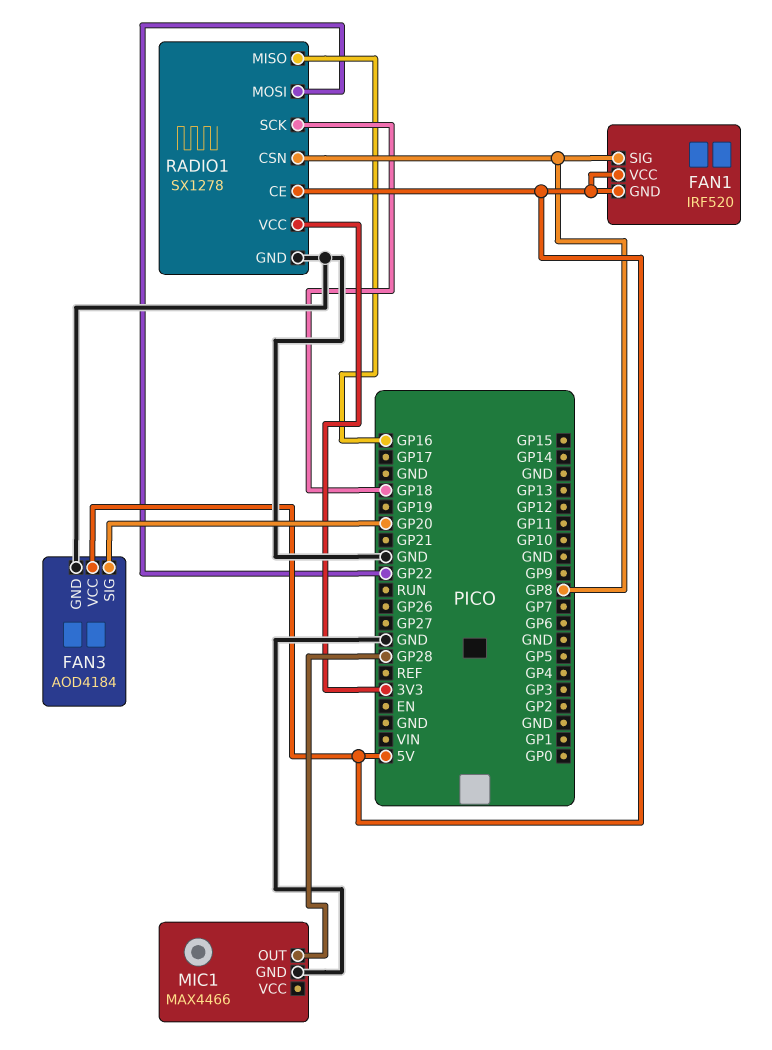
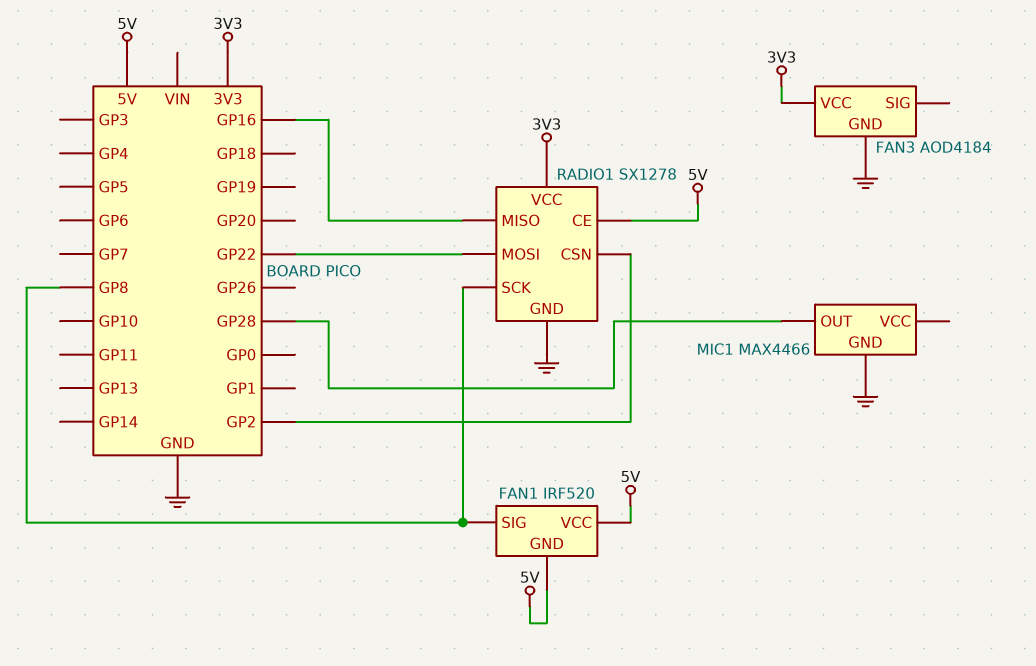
FAN3 pin SIG: GP20 -> none
FAN3 pin VCC: 5V -> 3V3
RADIO1 pin CSN: GP8 -> GP2
RADIO1 pin SCK: GP18 -> GP8

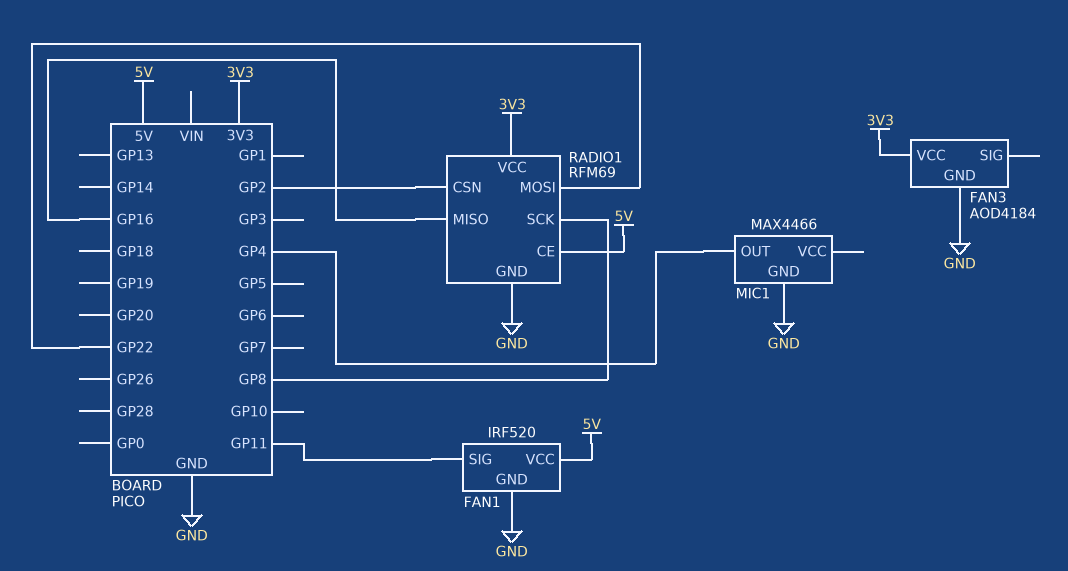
FAN1 pin GND: 5V -> GND
FAN1 pin SIG: GP8 -> GP11
MIC1 pin OUT: GP28 -> GP4
RADIO1: SX1278 -> RFM69

